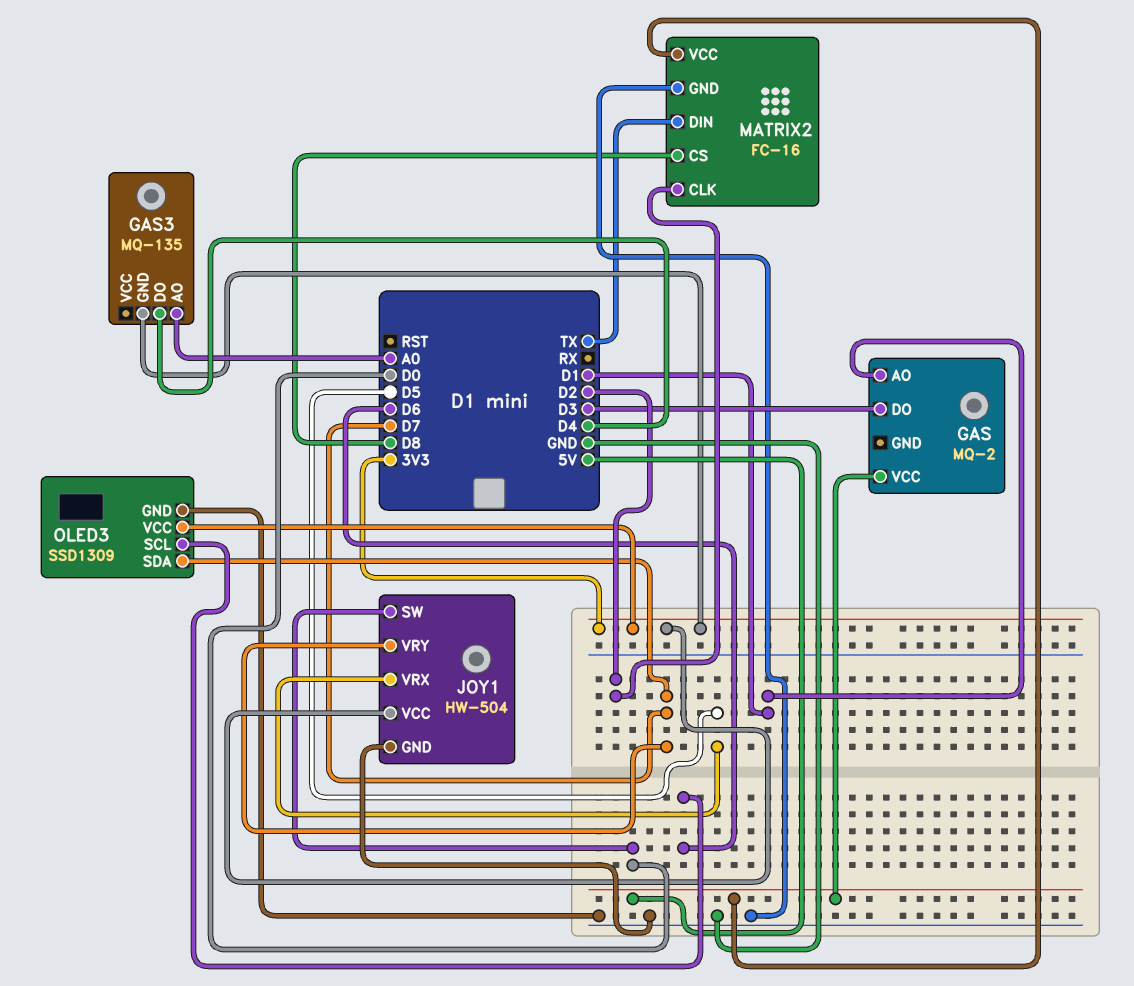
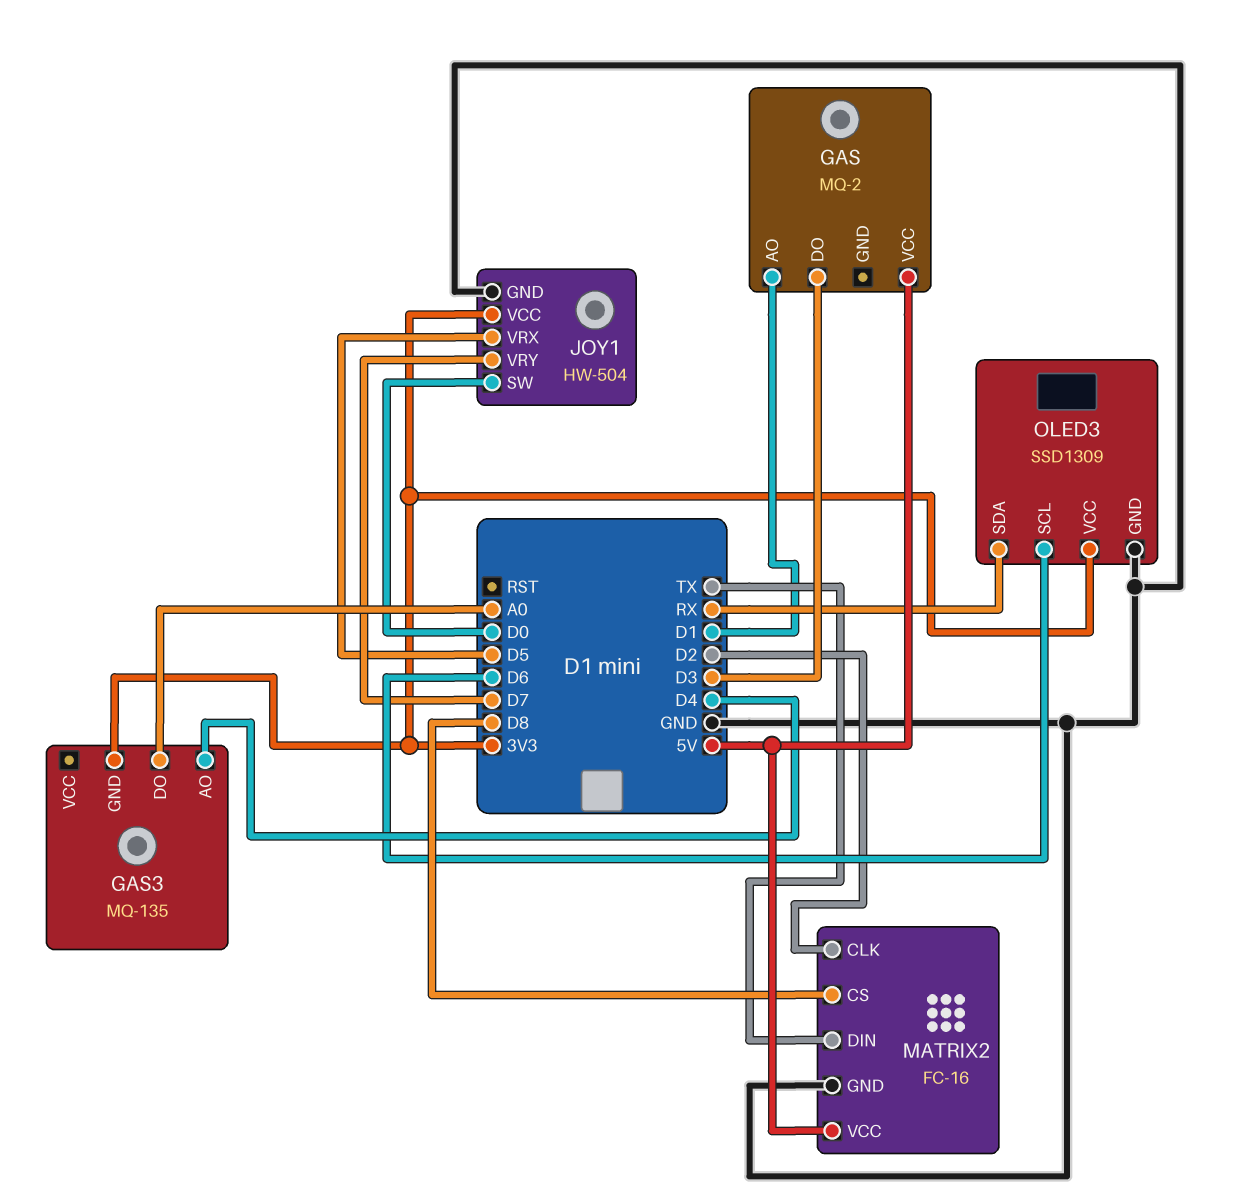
GAS3 pin AO: A0 -> D4
GAS3 pin DO: D4 -> A0
OLED3 pin SDA: D7 -> RX

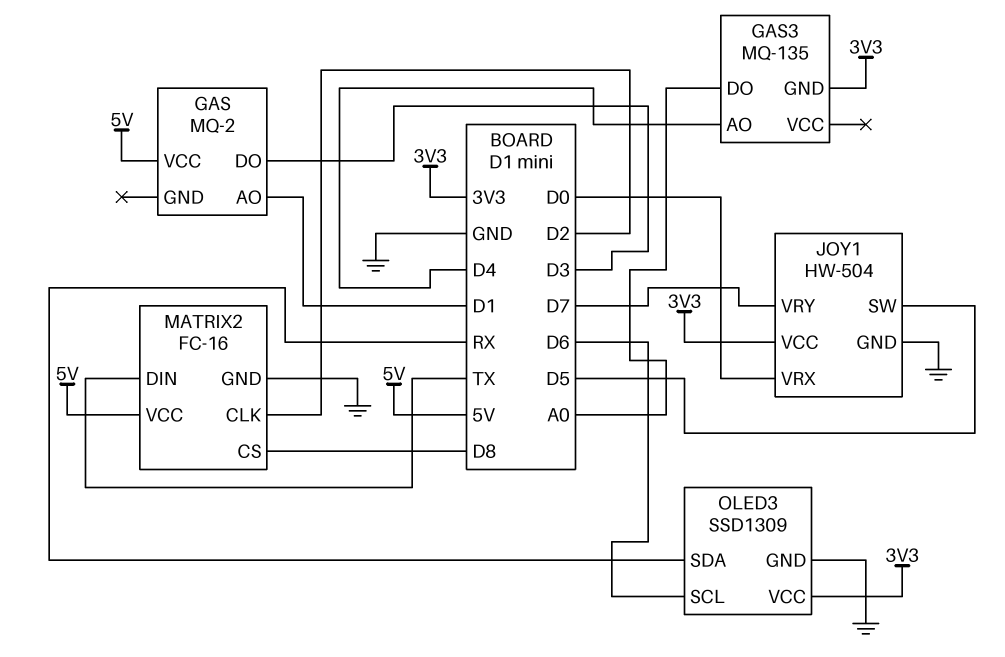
JOY1 pin SW: D0 -> D5
JOY1 pin VRX: D5 -> D0

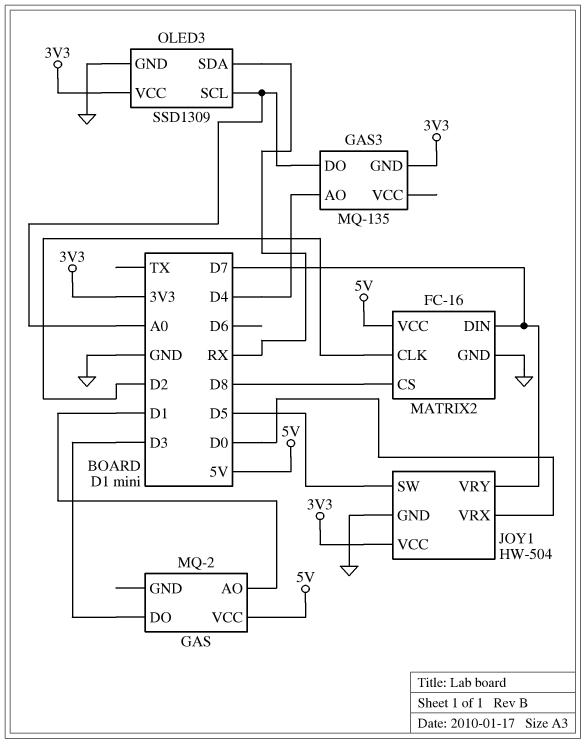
MATRIX2 pin DIN: TX -> D7
OLED3 pin SCL: D6 -> A0

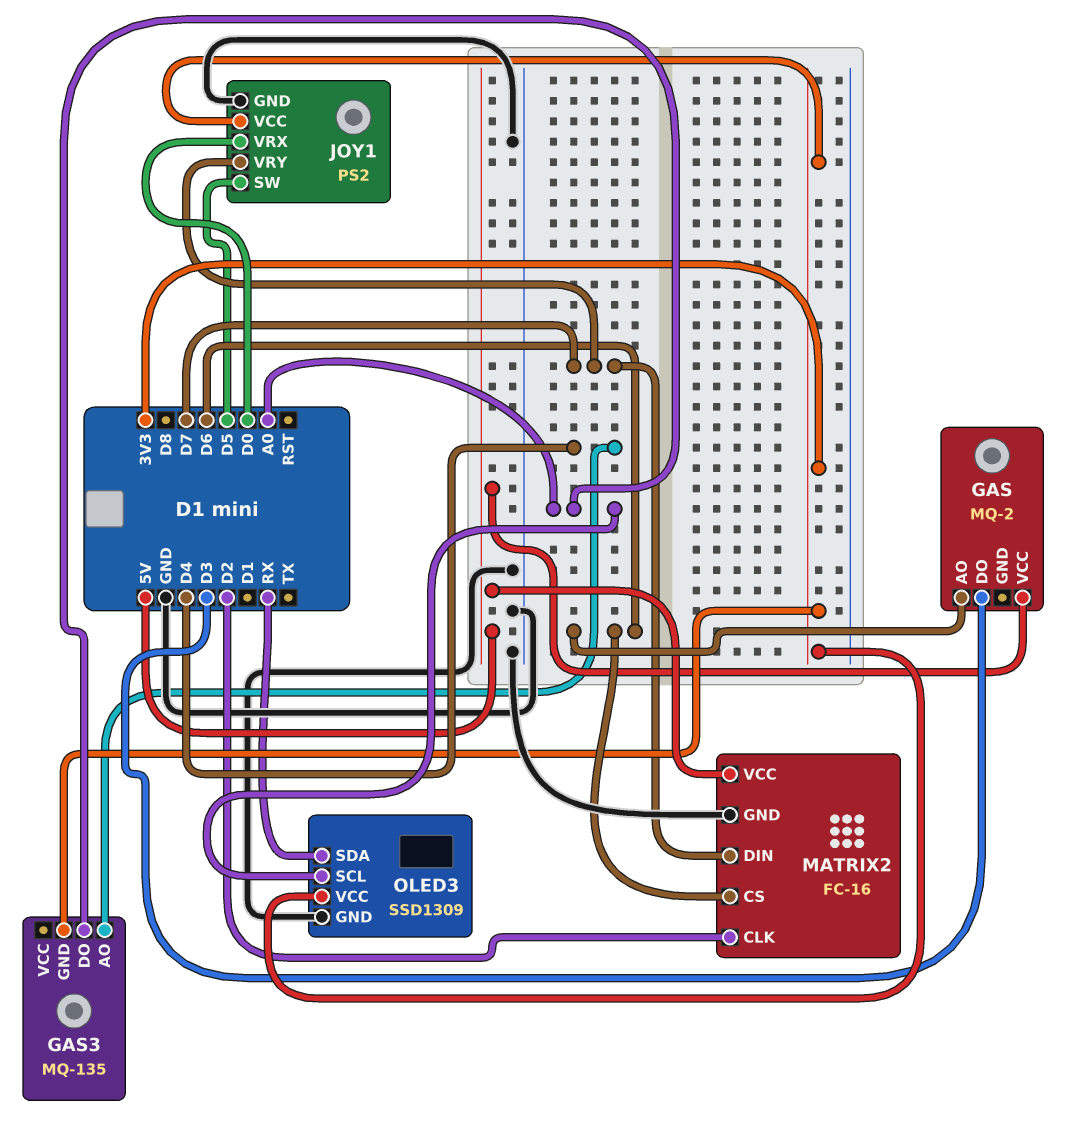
GAS pin AO: D1 -> D6
JOY1: HW-504 -> PS2
MATRIX2 pin CS: D8 -> D6

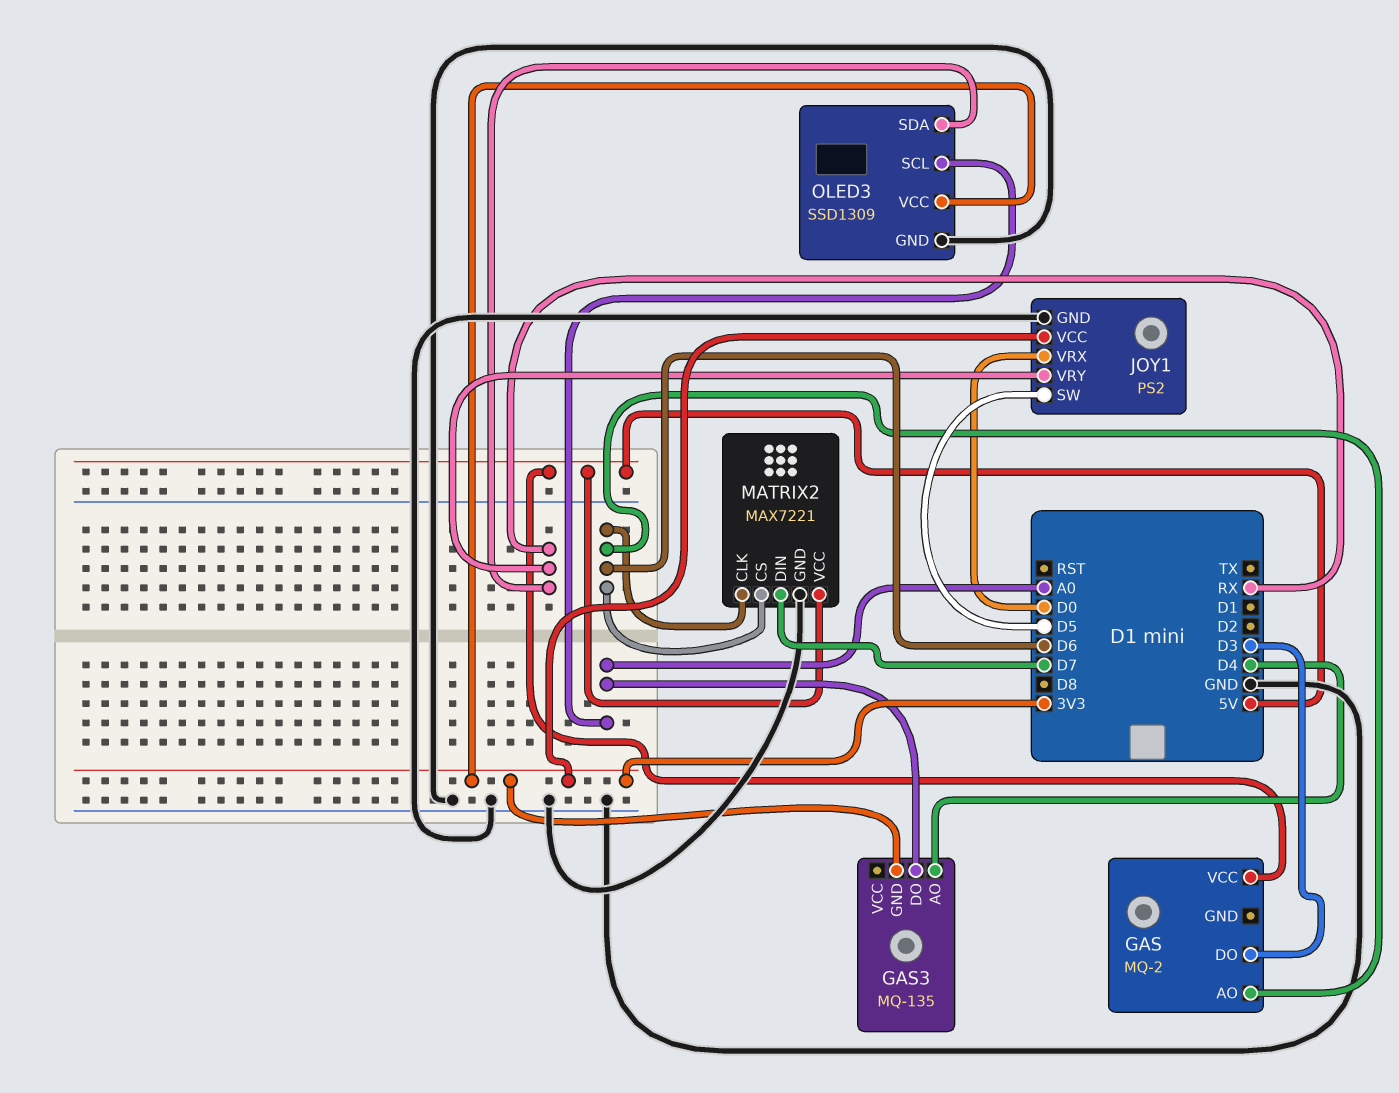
JOY1 pin VRY: D7 -> RX
MATRIX2: FC-16 -> MAX7221
MATRIX2 pin CLK: D2 -> D6

